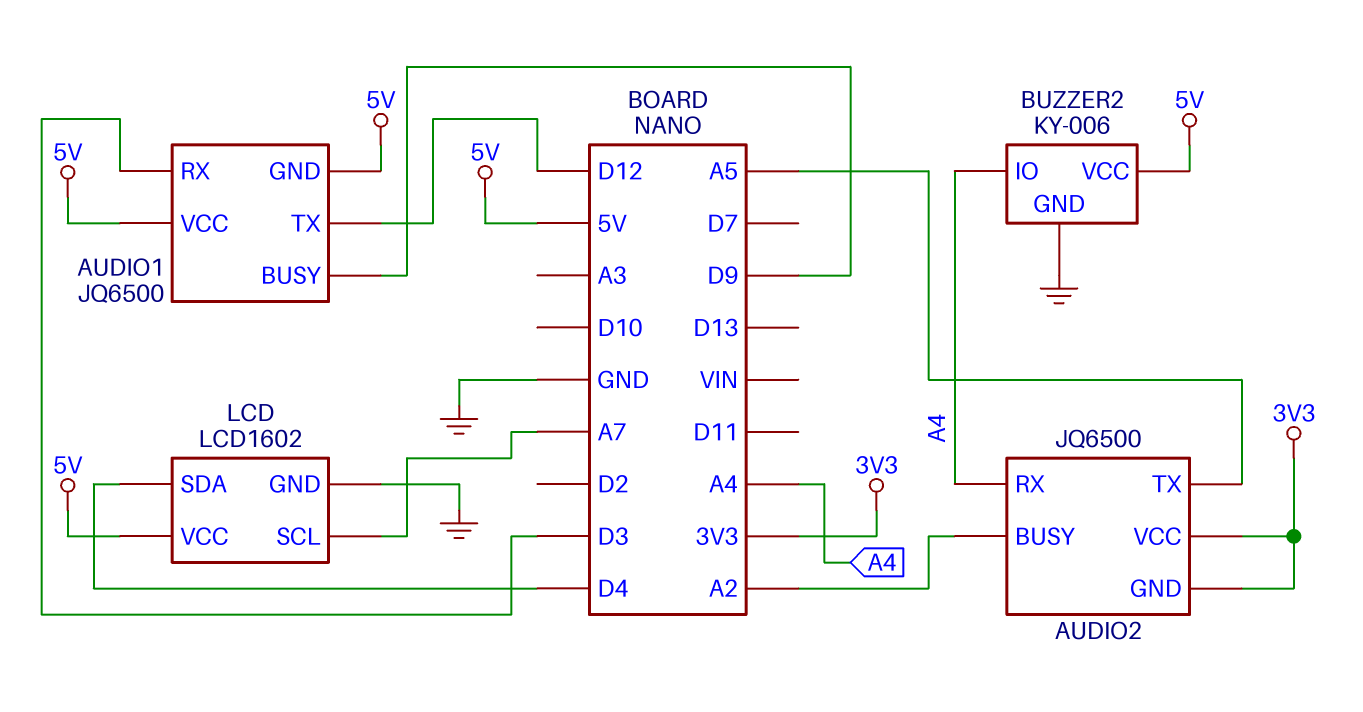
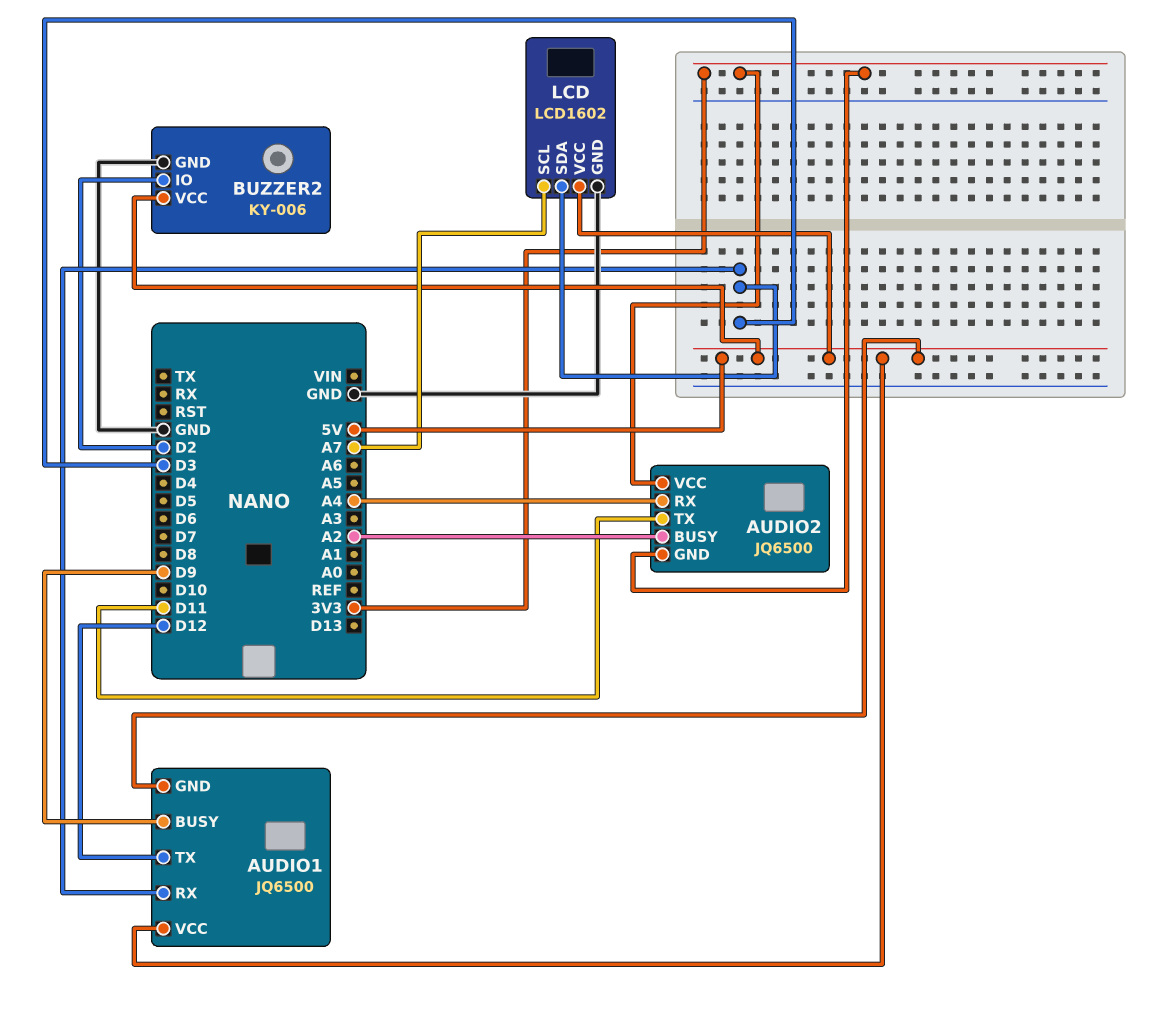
AUDIO2 pin TX: A5 -> D11
BUZZER2 pin IO: A4 -> D2
LCD pin SDA: D4 -> D3

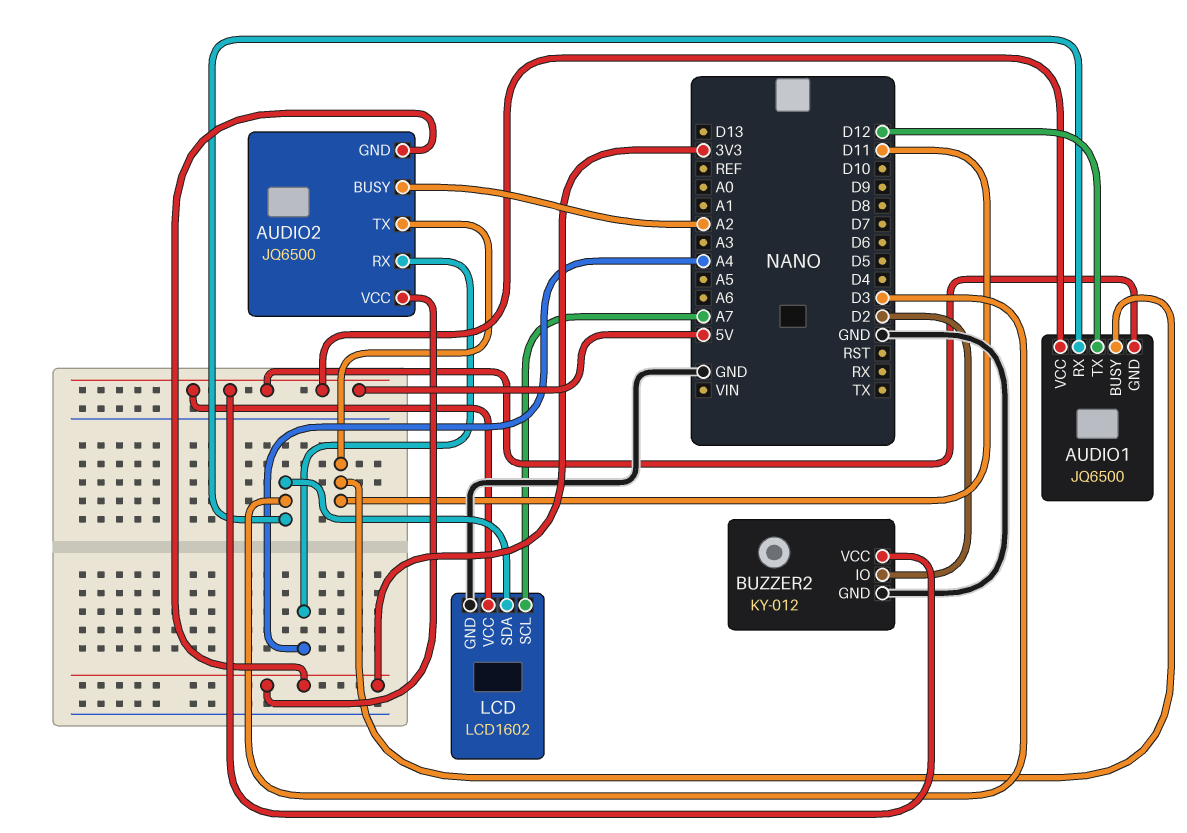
AUDIO1 pin BUSY: D9 -> D11
BUZZER2: KY-006 -> KY-012

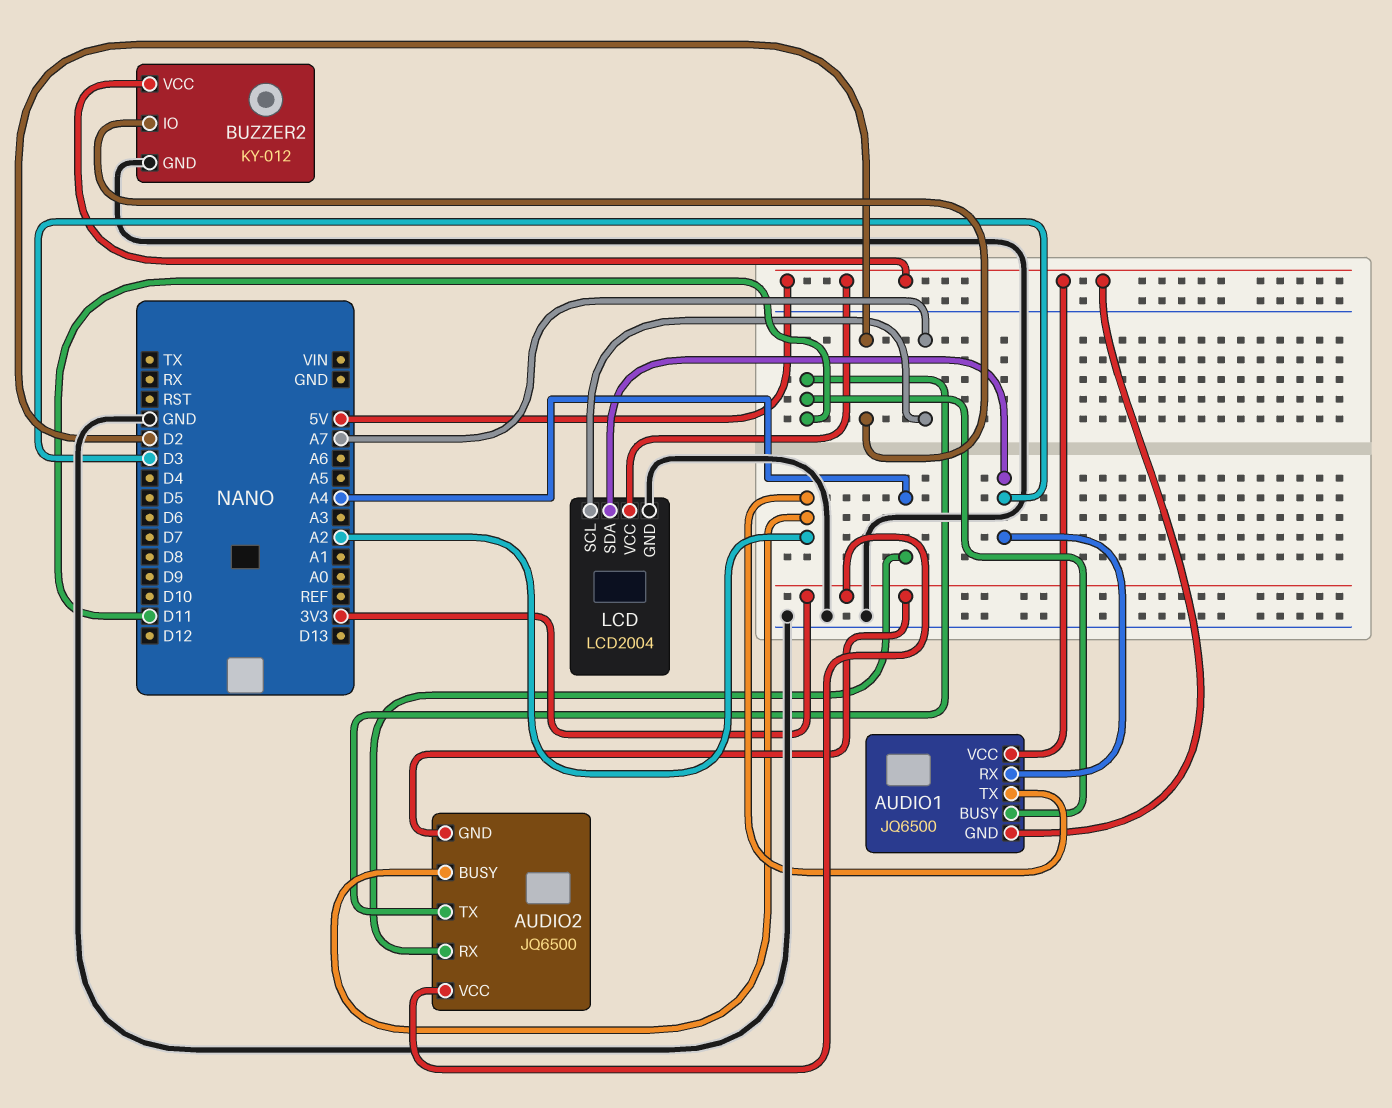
AUDIO1 pin TX: D12 -> A2
LCD: LCD1602 -> LCD2004

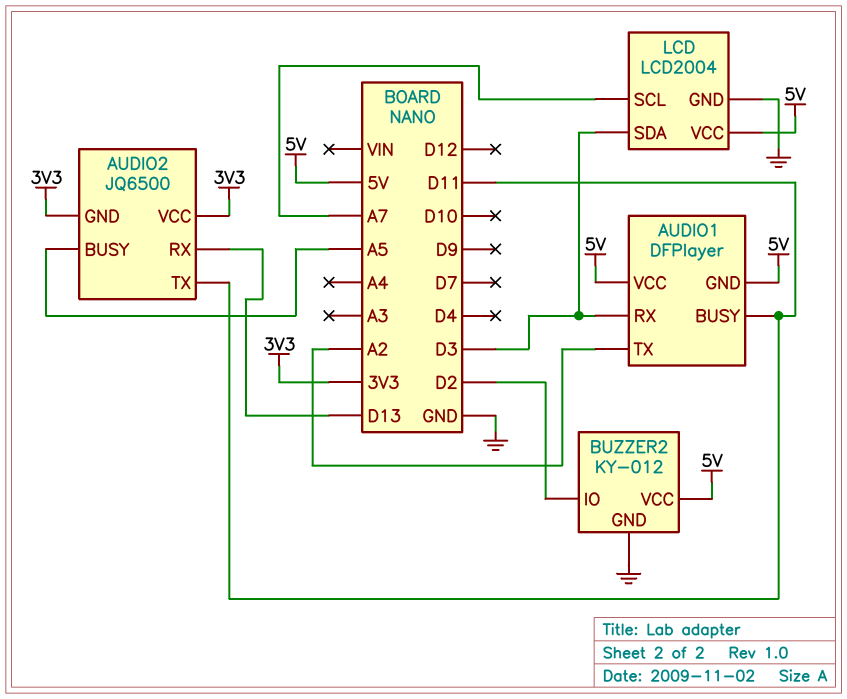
AUDIO1: JQ6500 -> DFPlayer
AUDIO2 pin BUSY: A2 -> A5
AUDIO2 pin RX: A4 -> D13

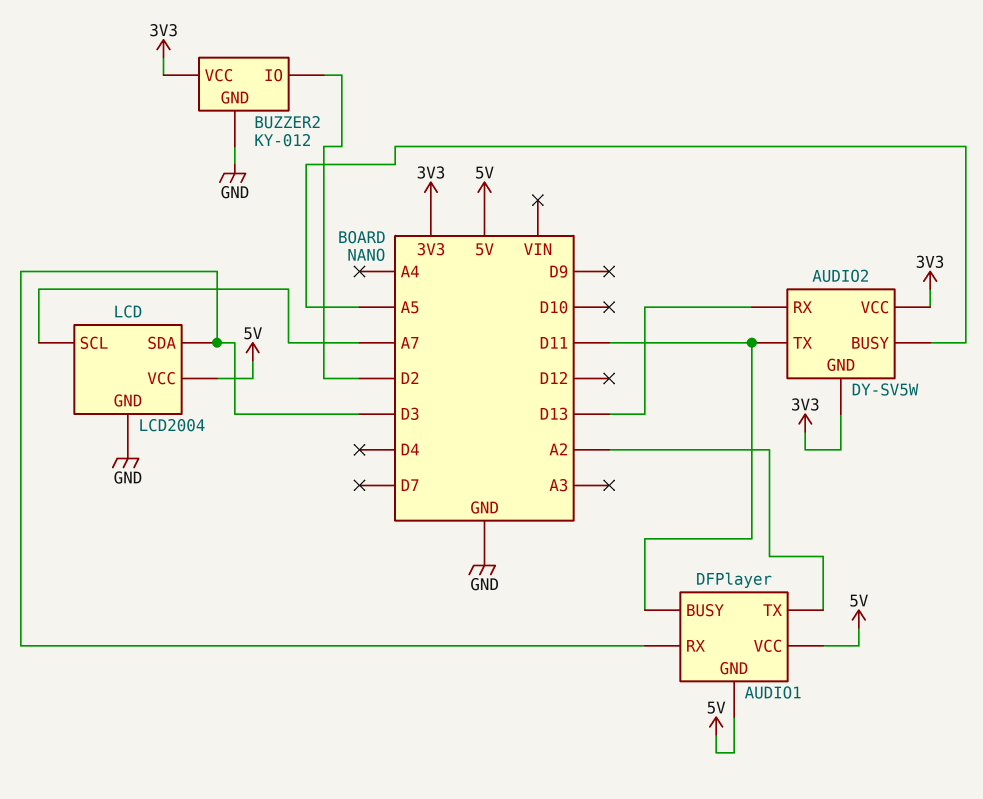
AUDIO2: JQ6500 -> DY-SV5W
BUZZER2 pin VCC: 5V -> 3V3

